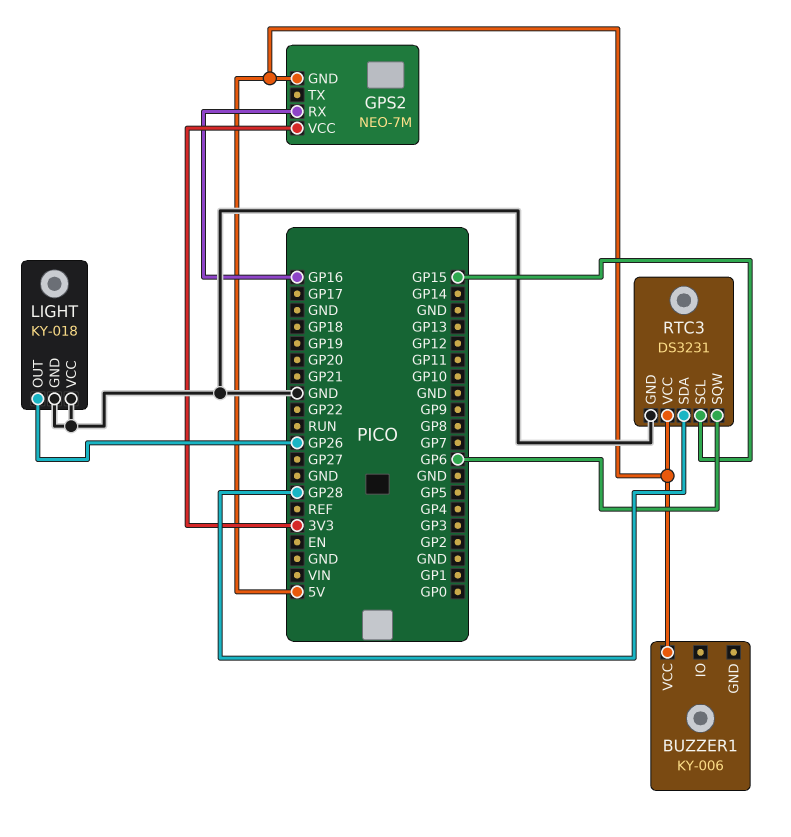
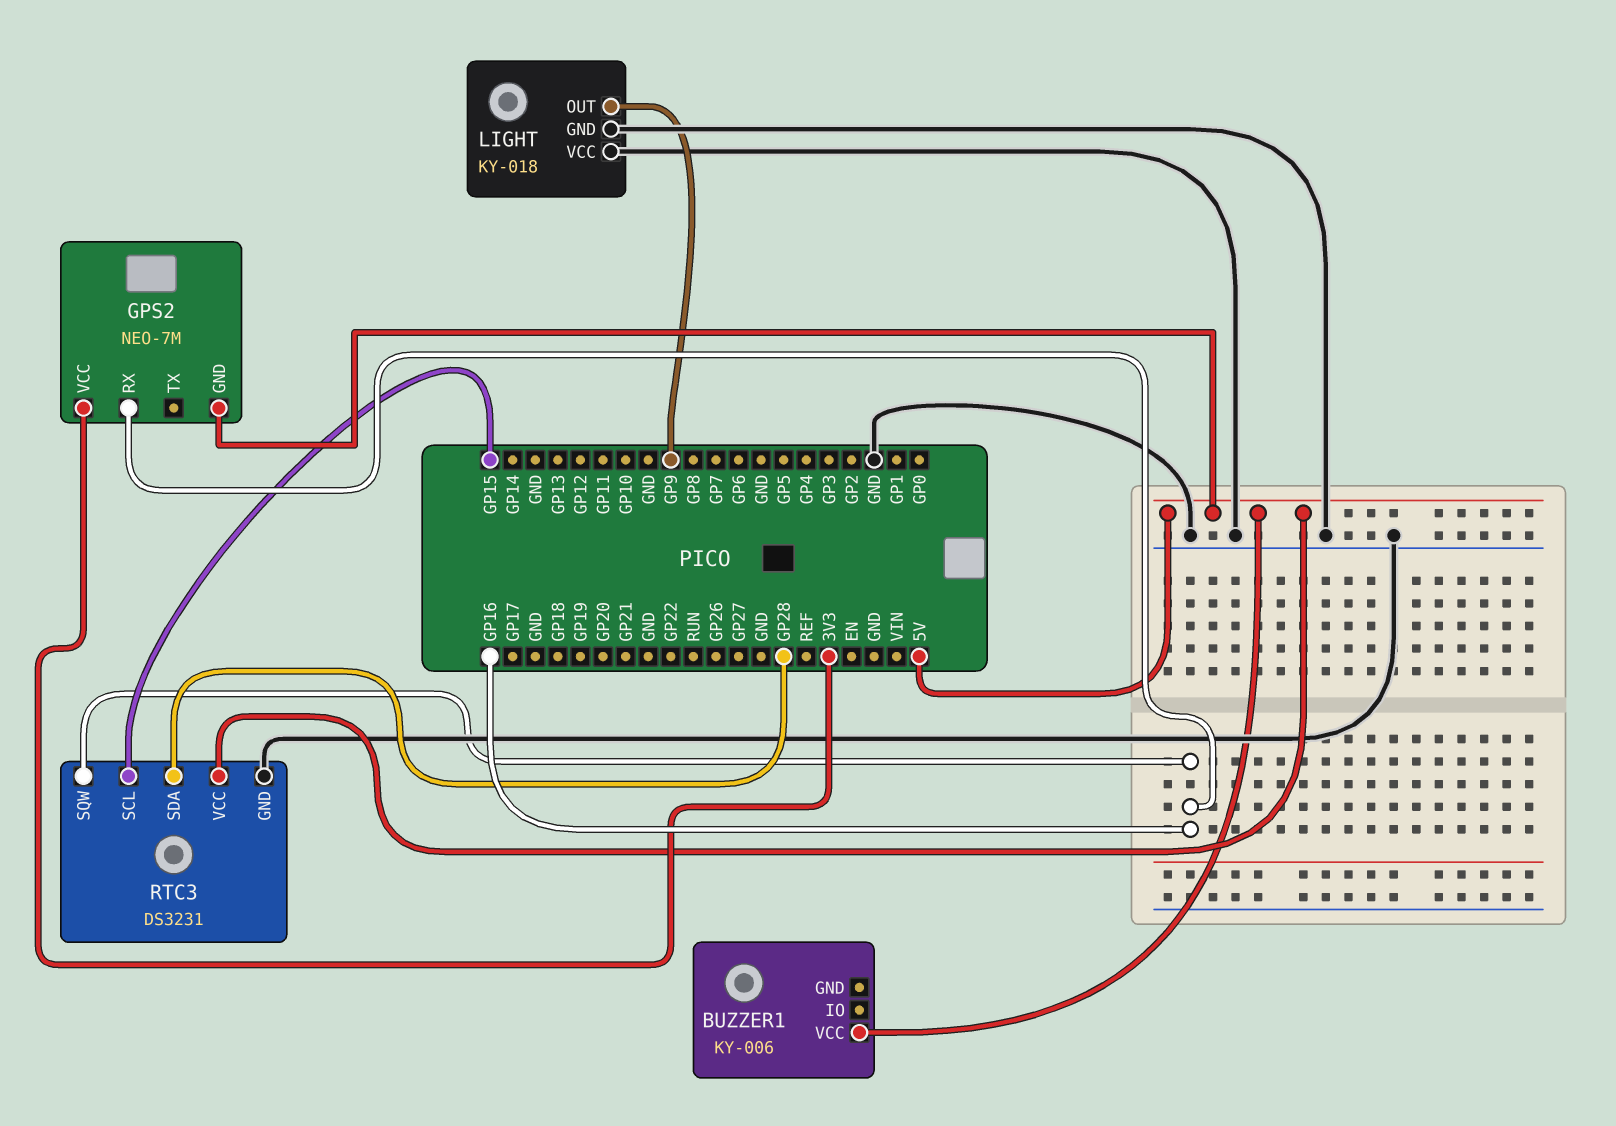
LIGHT pin OUT: GP26 -> GP9
RTC3 pin SQW: GP6 -> GP16

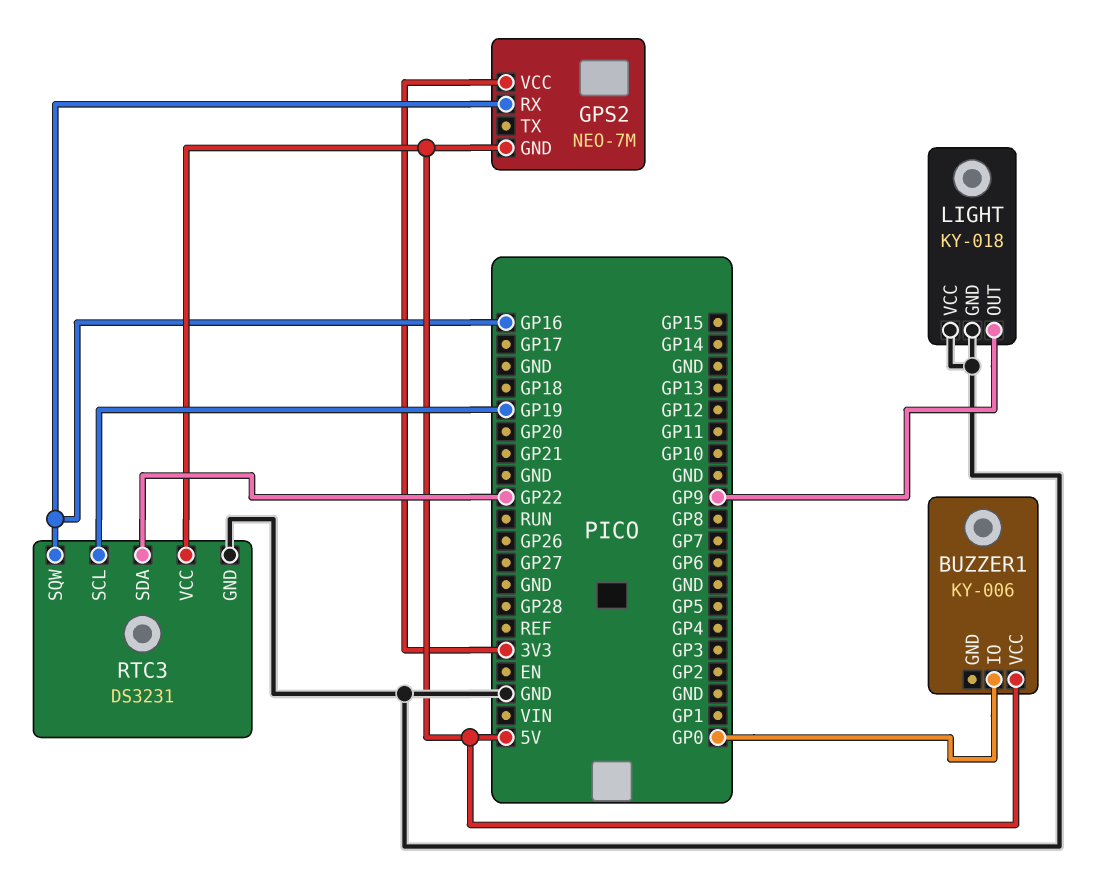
BUZZER1 pin IO: none -> GP0
RTC3 pin SCL: GP15 -> GP19
RTC3 pin SDA: GP28 -> GP22

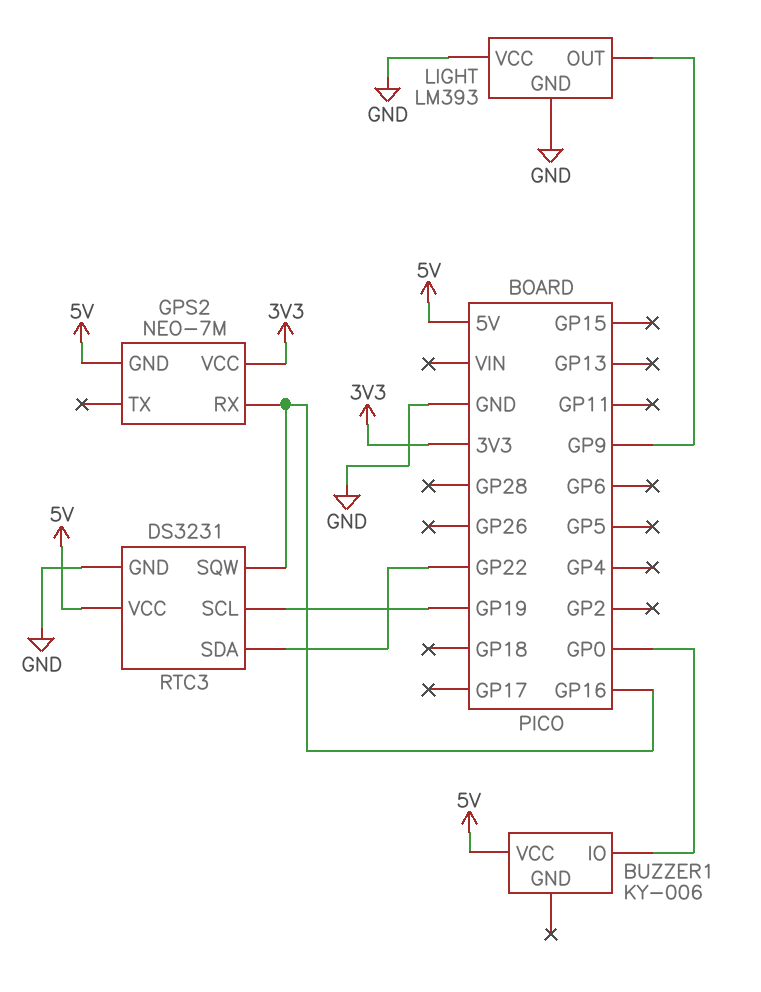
LIGHT: KY-018 -> LM393

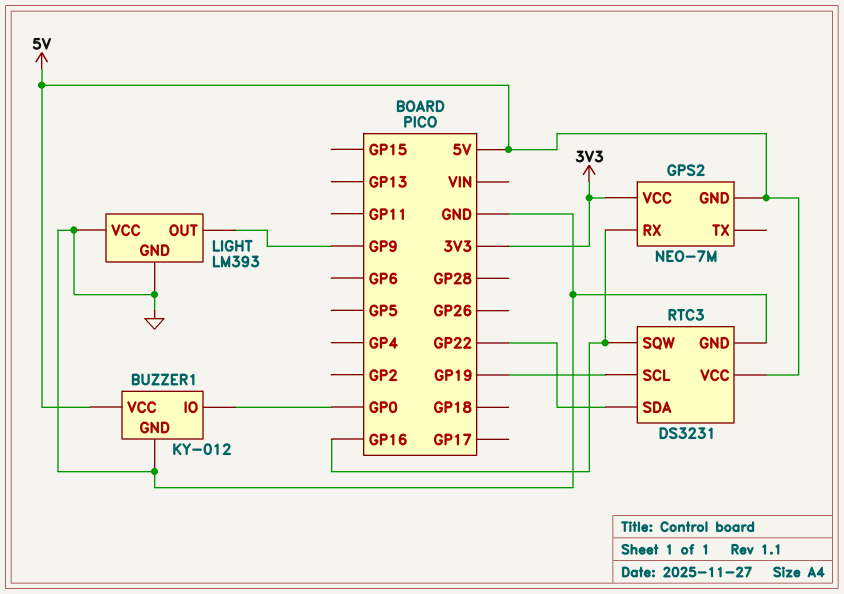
BUZZER1: KY-006 -> KY-012
BUZZER1 pin GND: none -> GND

